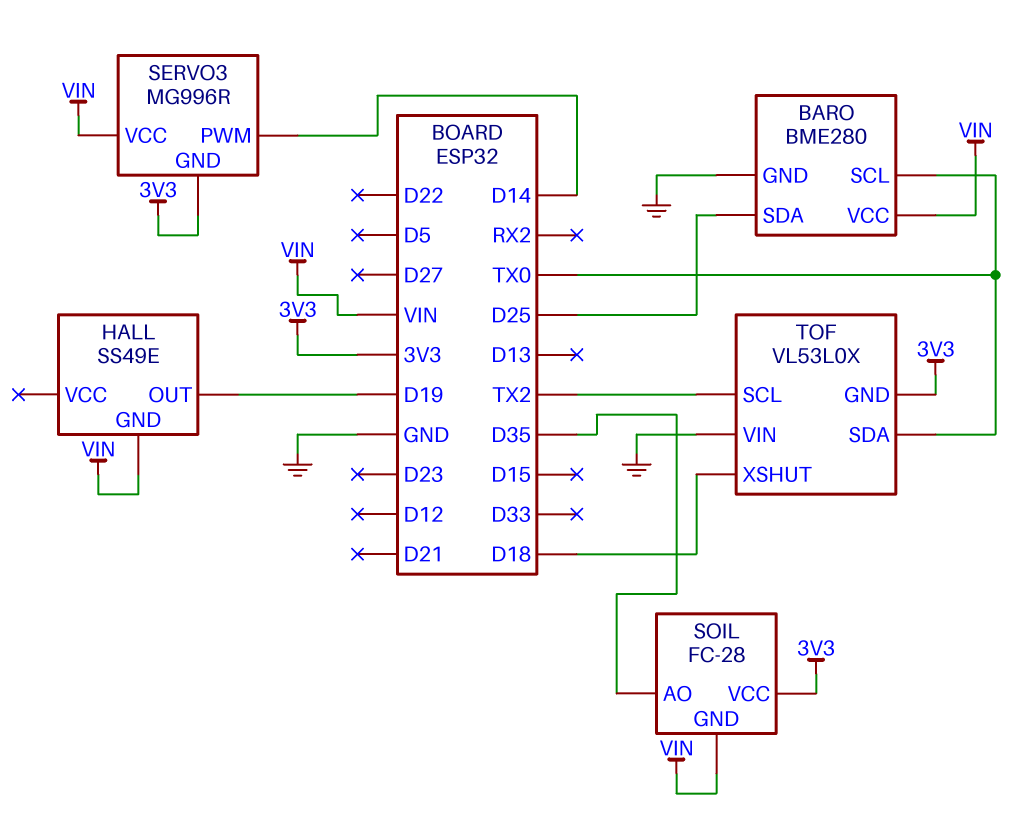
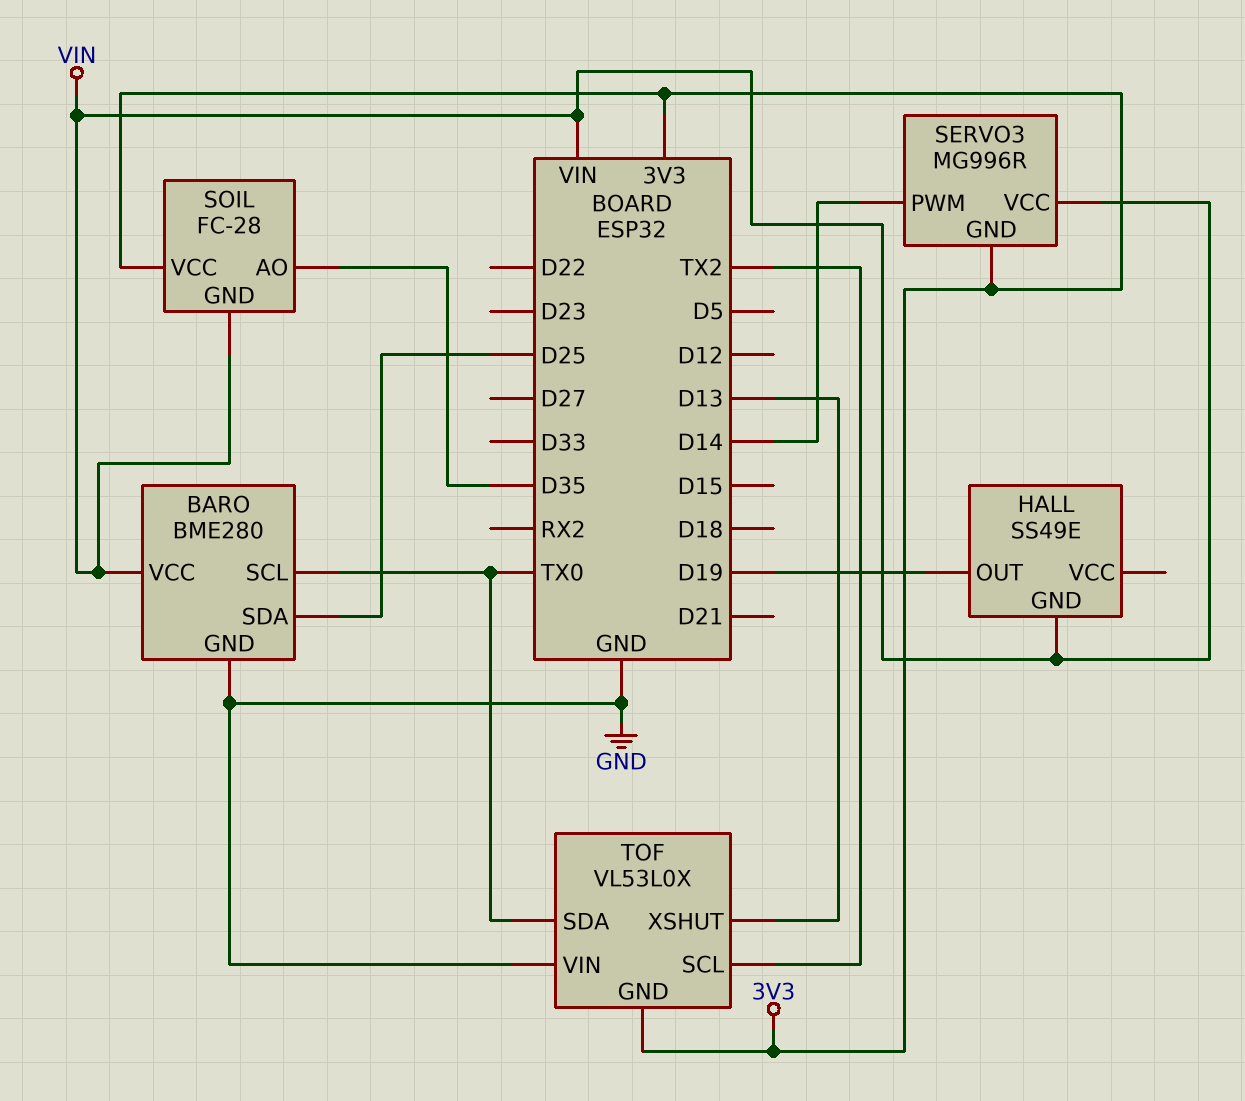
TOF pin XSHUT: D18 -> D13

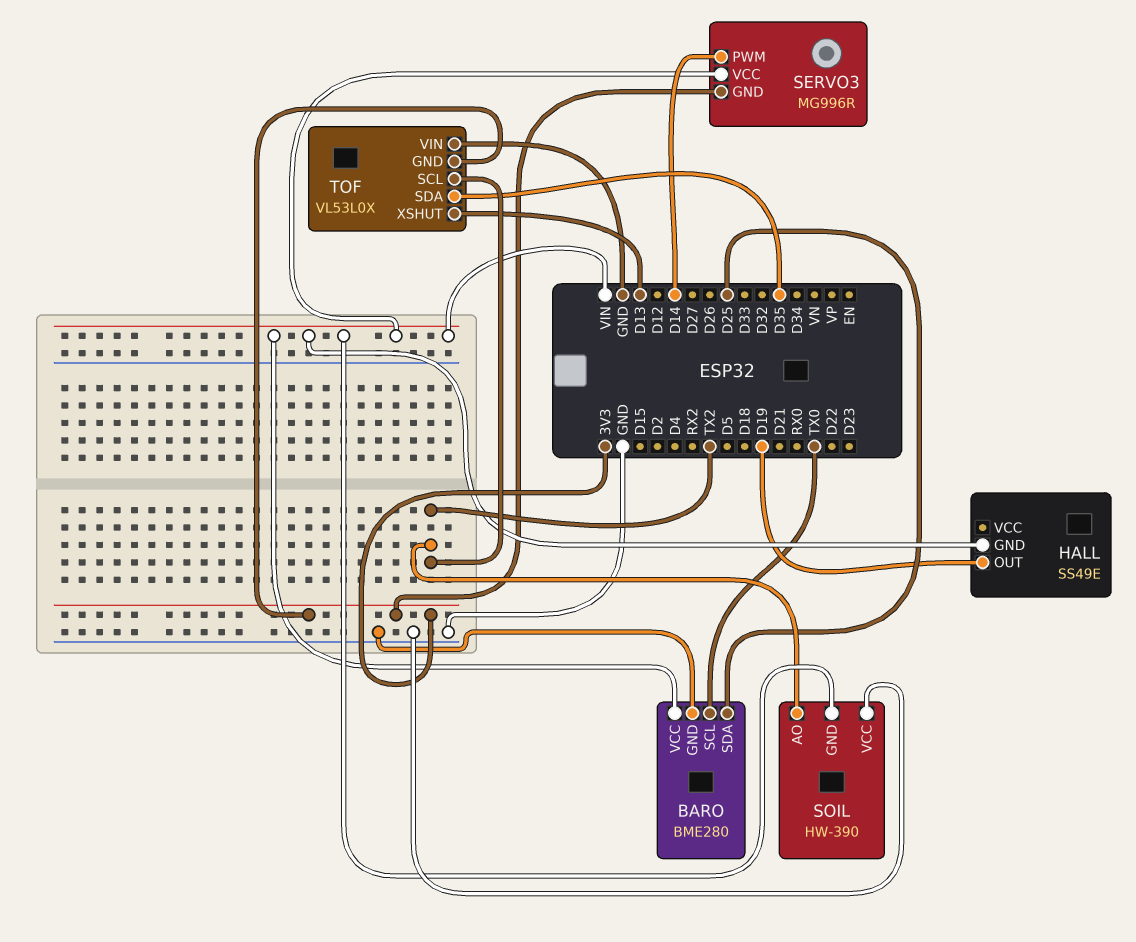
SOIL: FC-28 -> HW-390
SOIL pin AO: D35 -> TX2
SOIL pin VCC: 3V3 -> GND
TOF pin SDA: TX0 -> D35

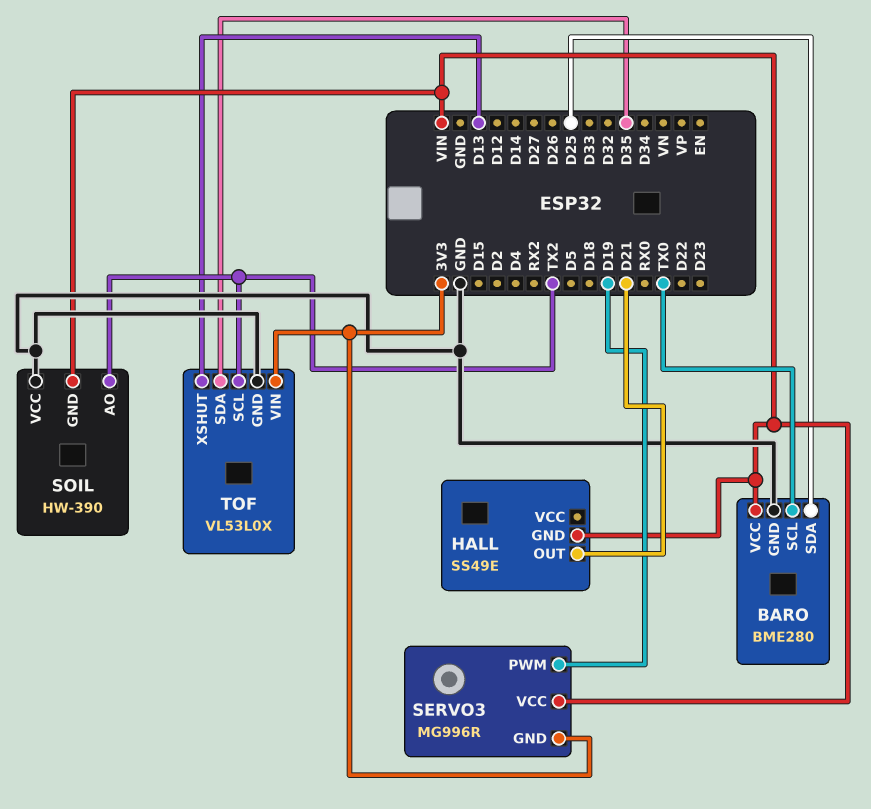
HALL pin OUT: D19 -> D21
SERVO3 pin PWM: D14 -> D19
TOF pin GND: 3V3 -> GND
TOF pin VIN: GND -> 3V3

